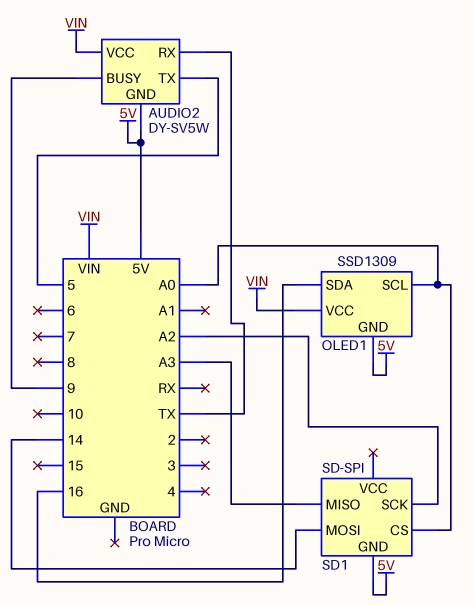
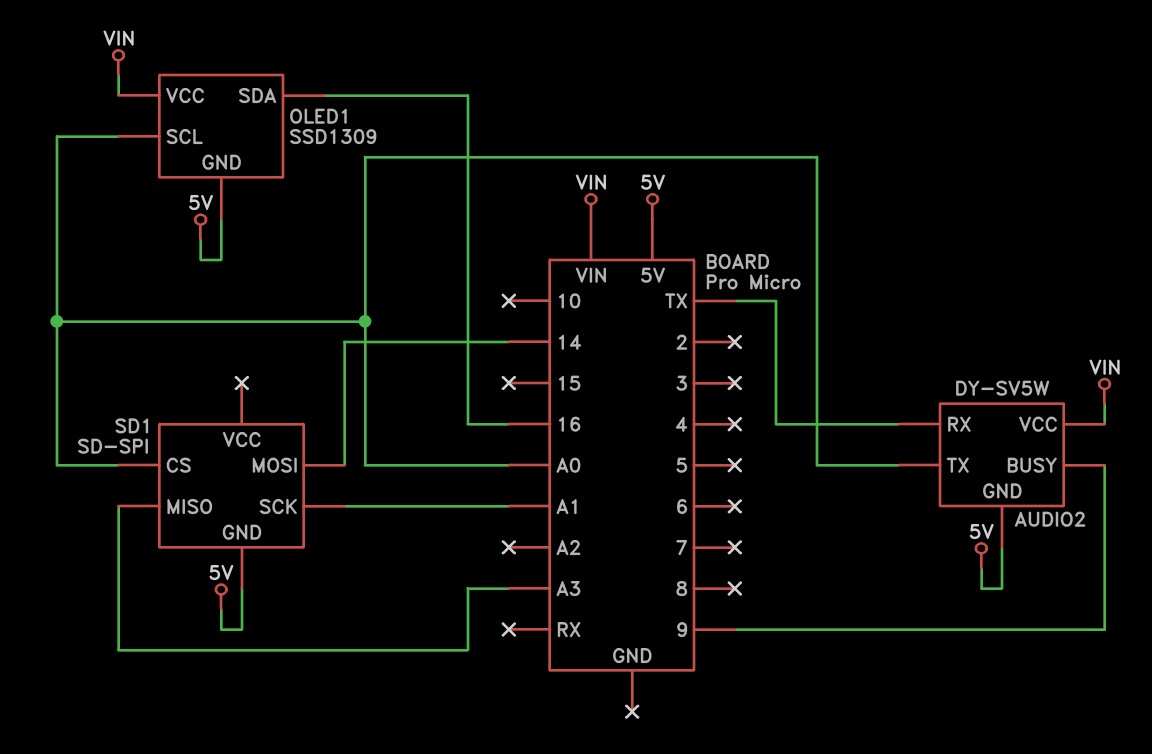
AUDIO2 pin TX: 5 -> A0
SD1 pin SCK: A2 -> A1

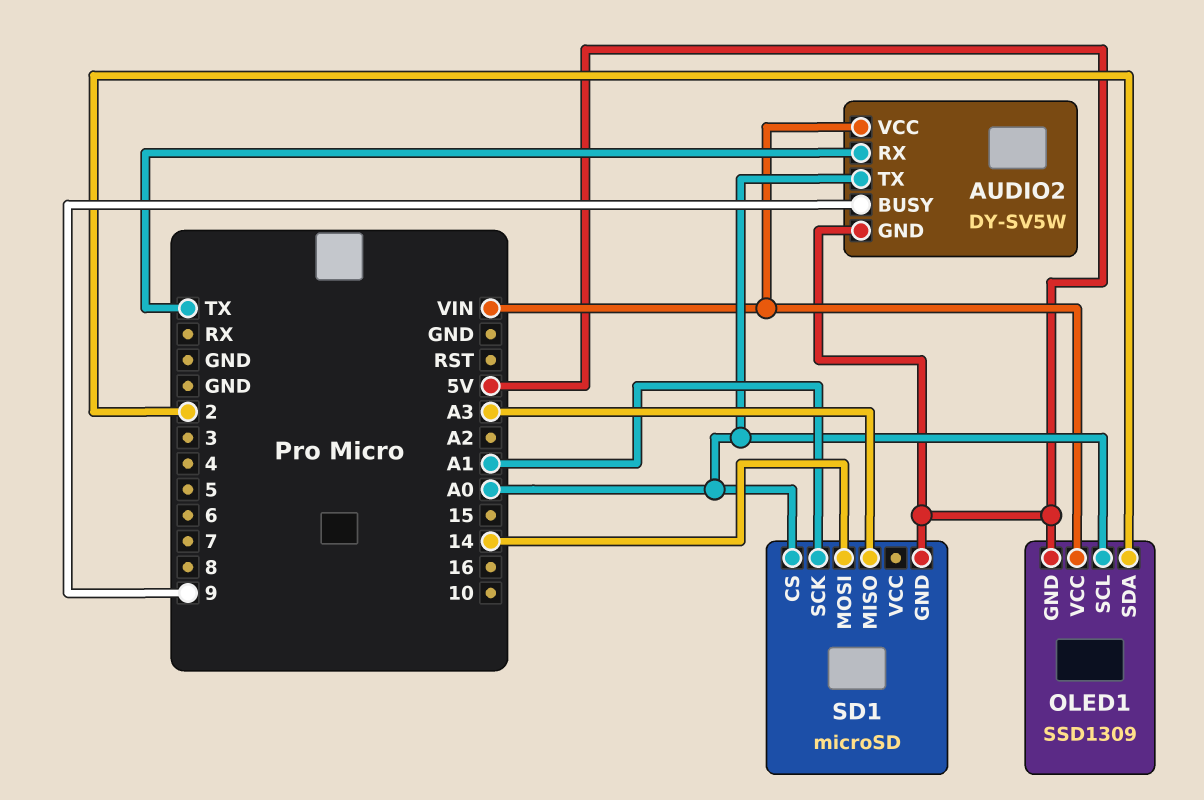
OLED1 pin SDA: 16 -> 2
SD1: SD-SPI -> microSD

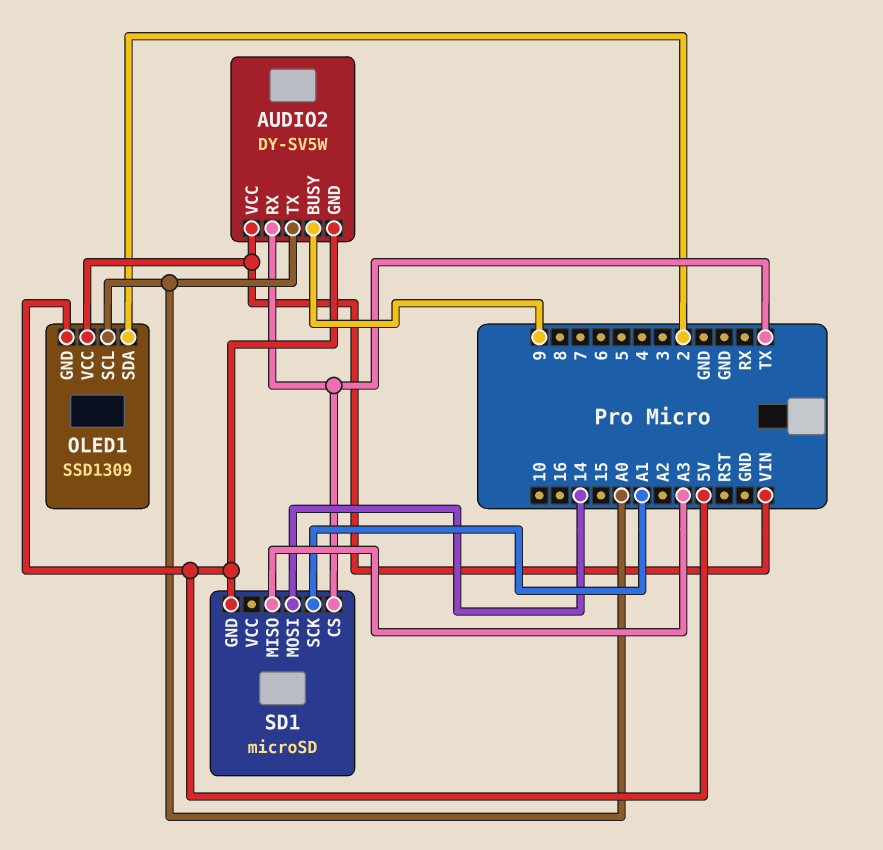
SD1 pin CS: A0 -> TX

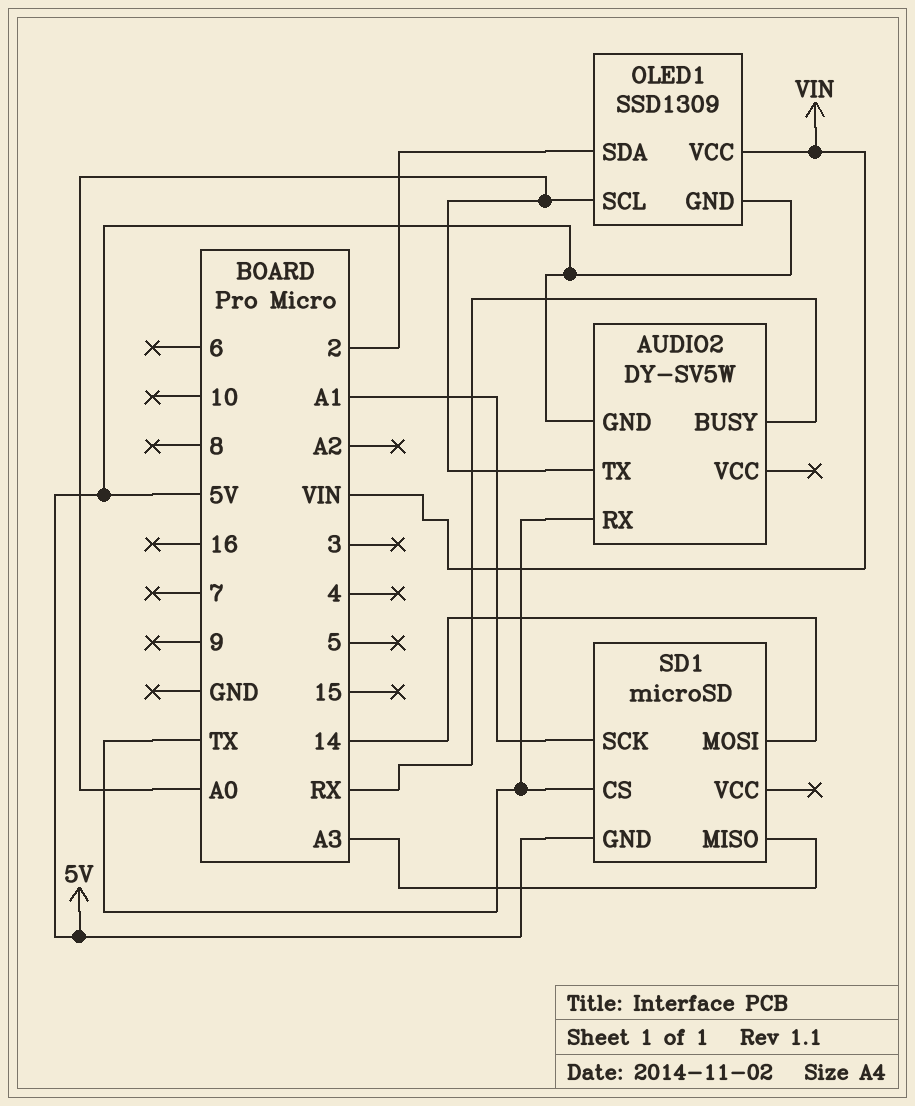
AUDIO2 pin BUSY: 9 -> RX
AUDIO2 pin VCC: VIN -> none

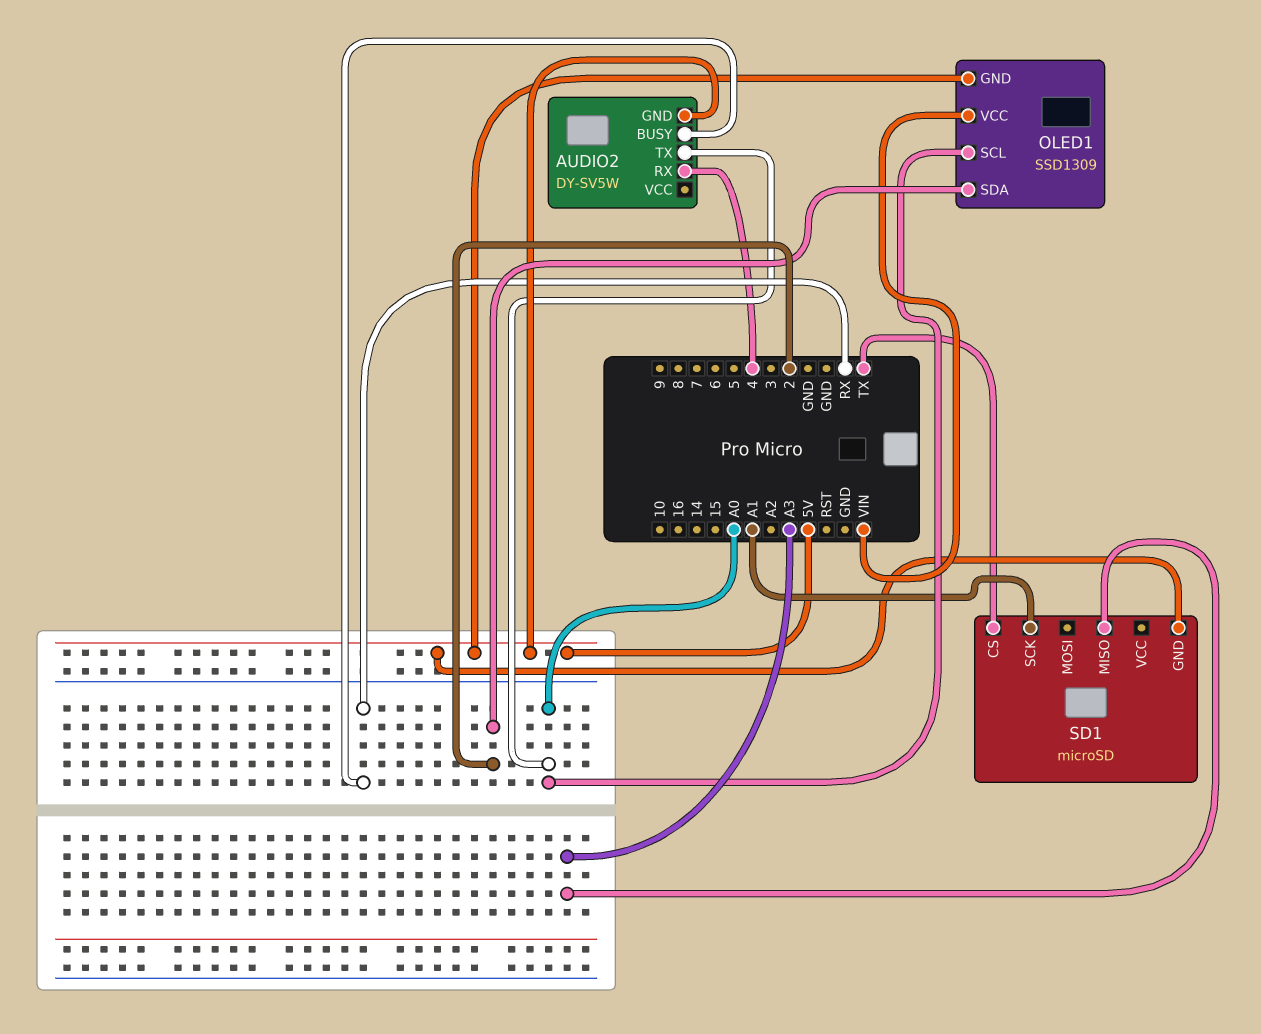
AUDIO2 pin RX: TX -> 4
SD1 pin MOSI: 14 -> none

